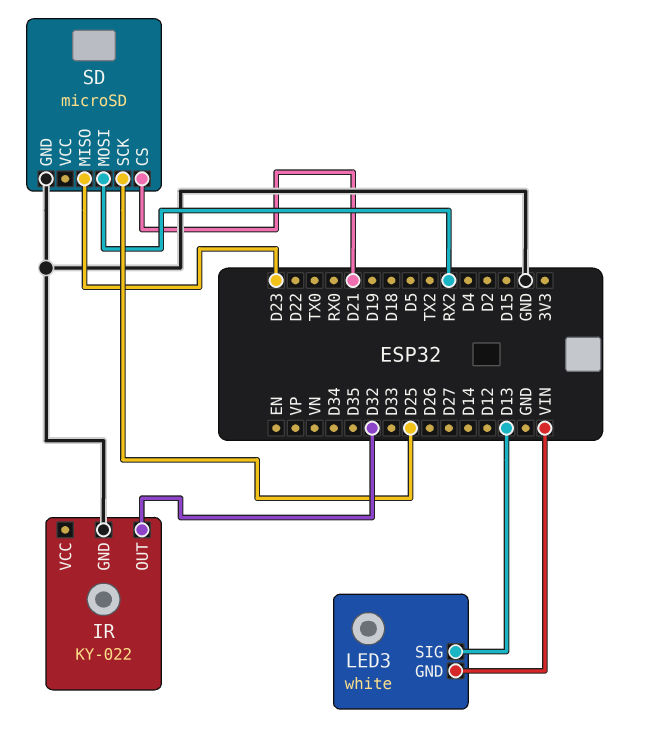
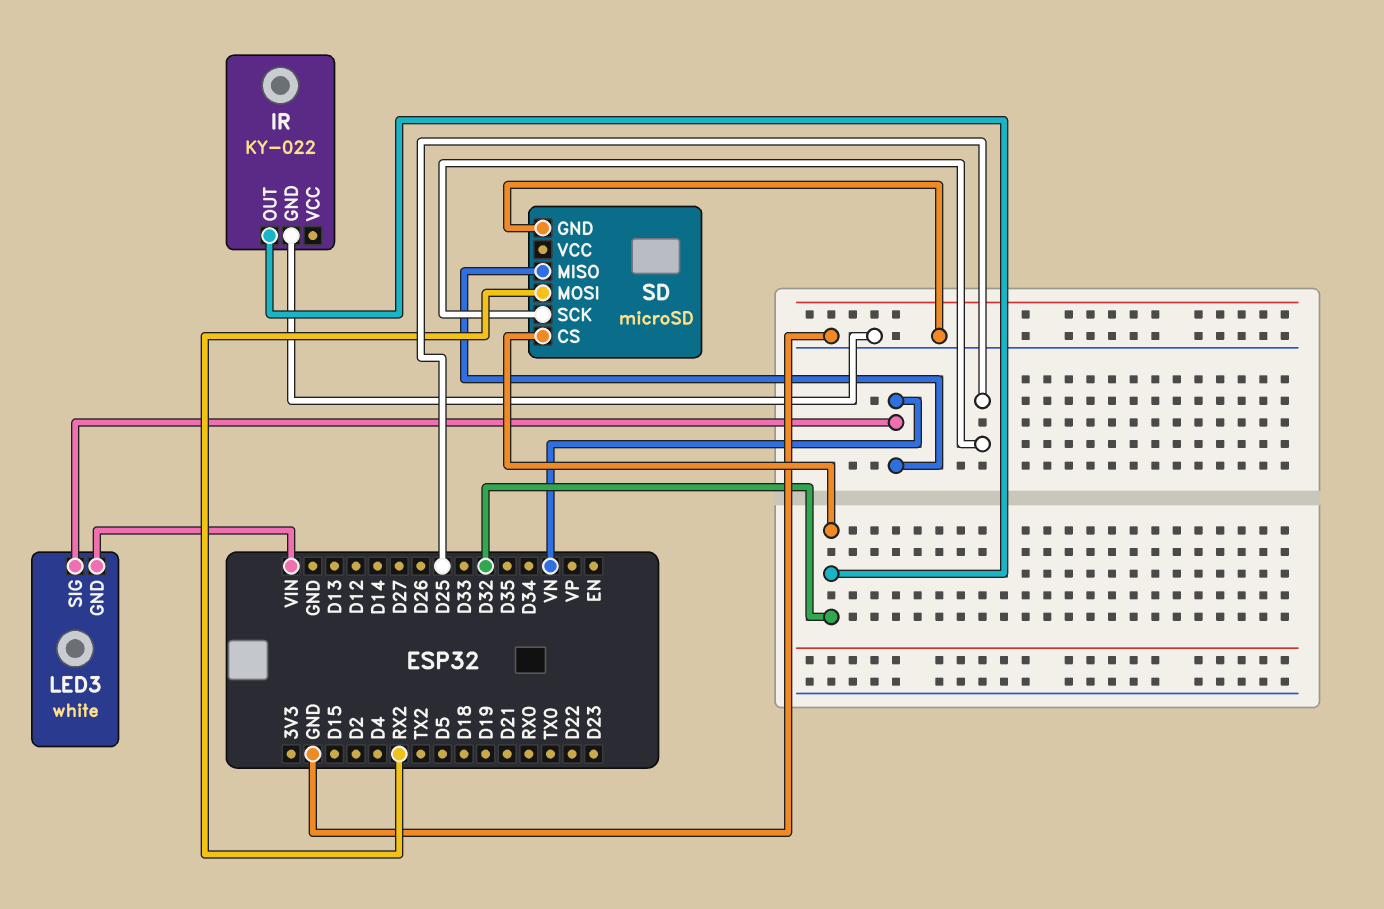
LED3 pin SIG: D13 -> VN
SD pin CS: D21 -> D32
SD pin MISO: D23 -> VN

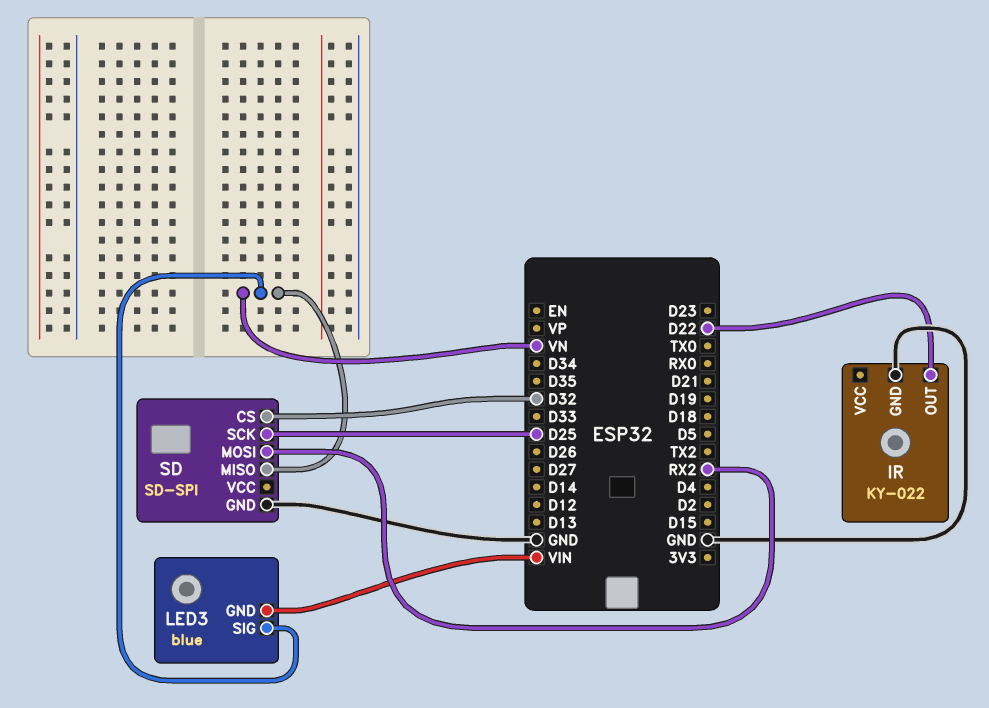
IR pin OUT: D32 -> D22
LED3: white -> blue
SD: microSD -> SD-SPI

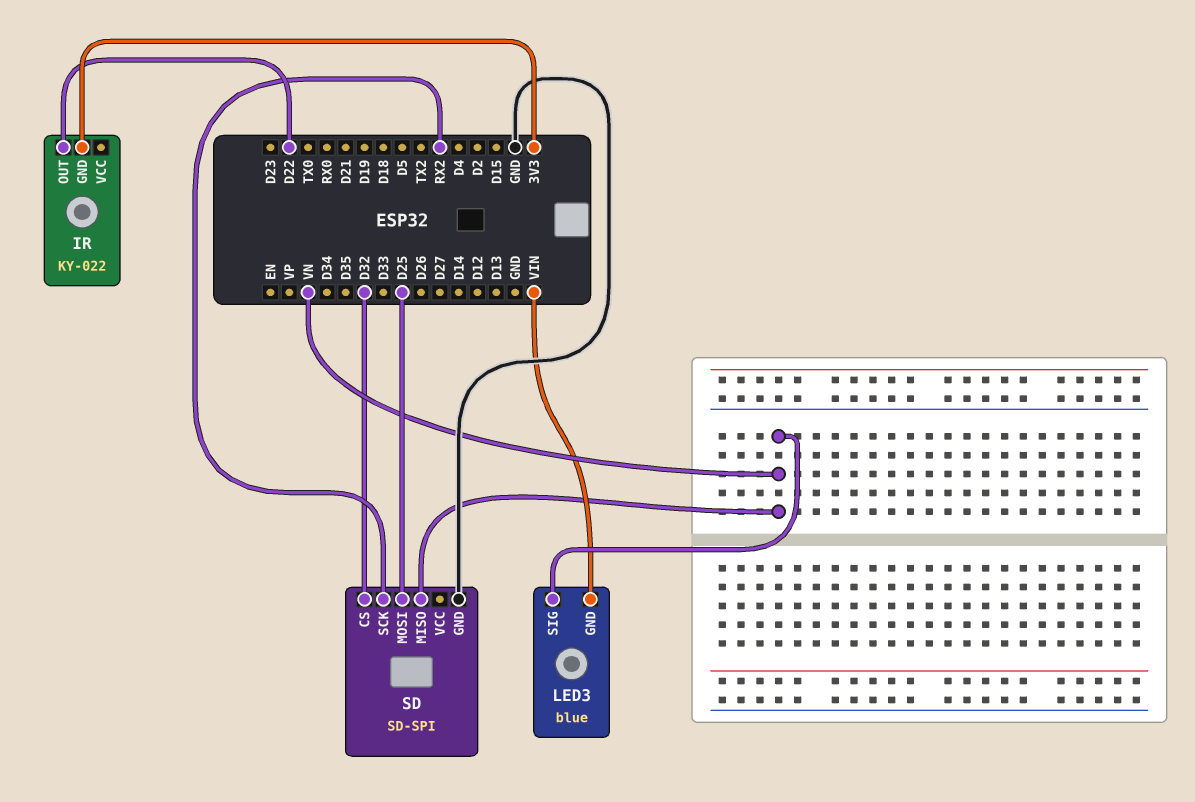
IR pin GND: GND -> 3V3
SD pin MOSI: RX2 -> D25
SD pin SCK: D25 -> RX2

